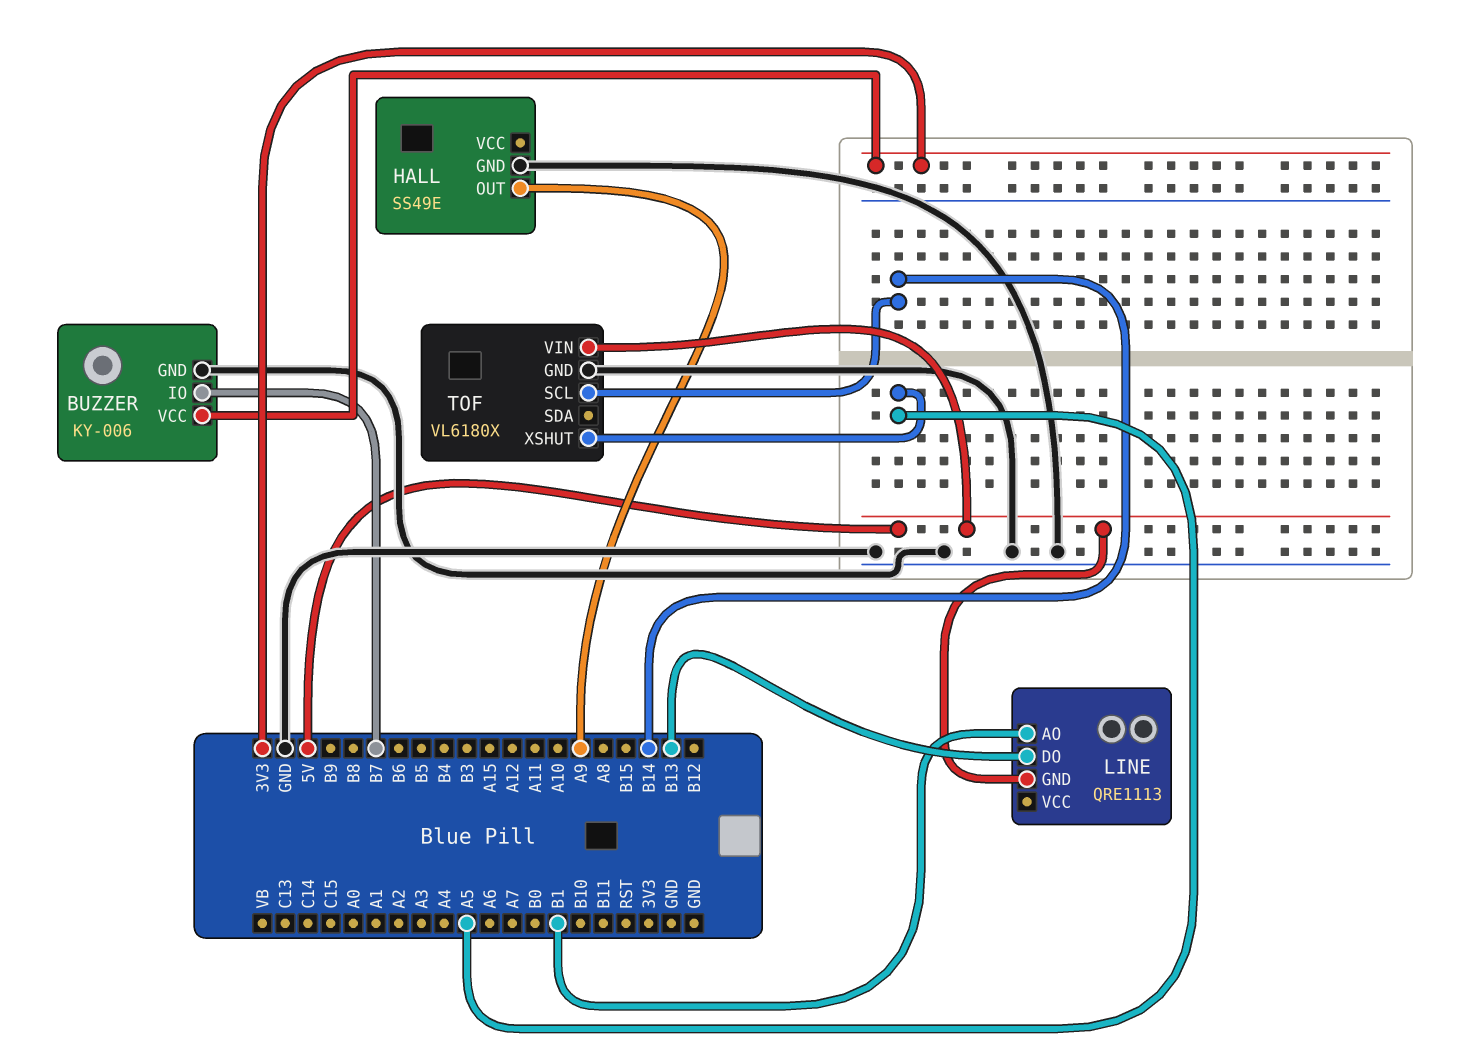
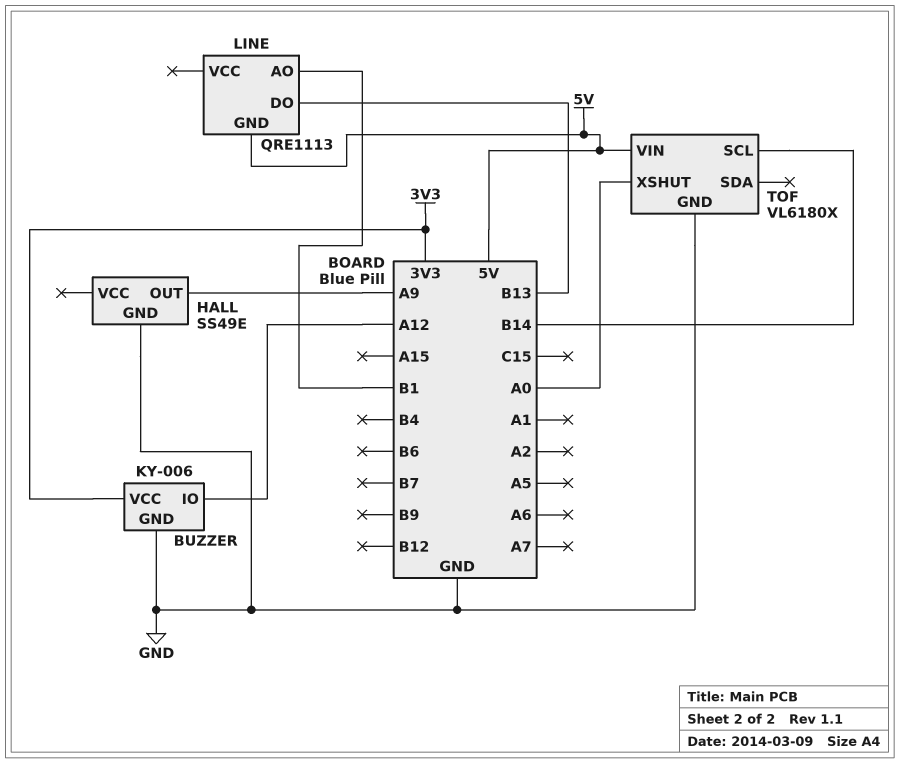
BUZZER pin IO: B7 -> A12
TOF pin XSHUT: A5 -> A0

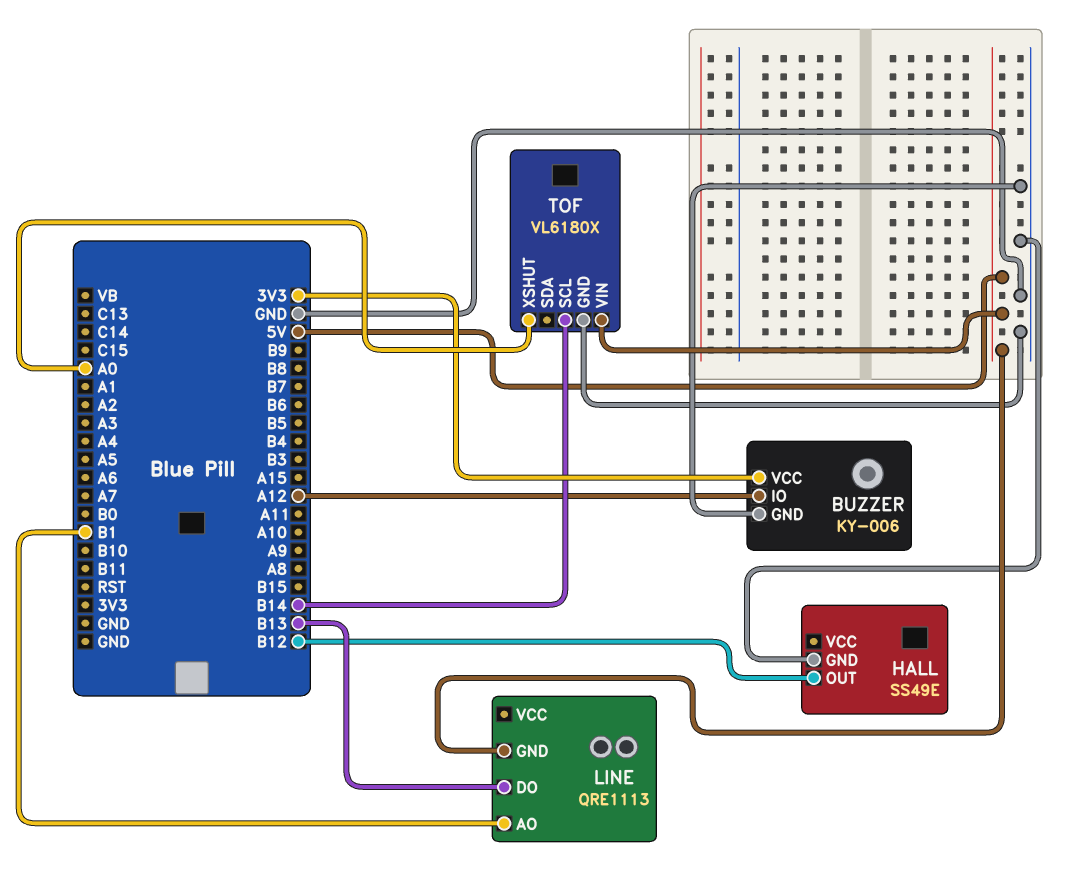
HALL pin OUT: A9 -> B12

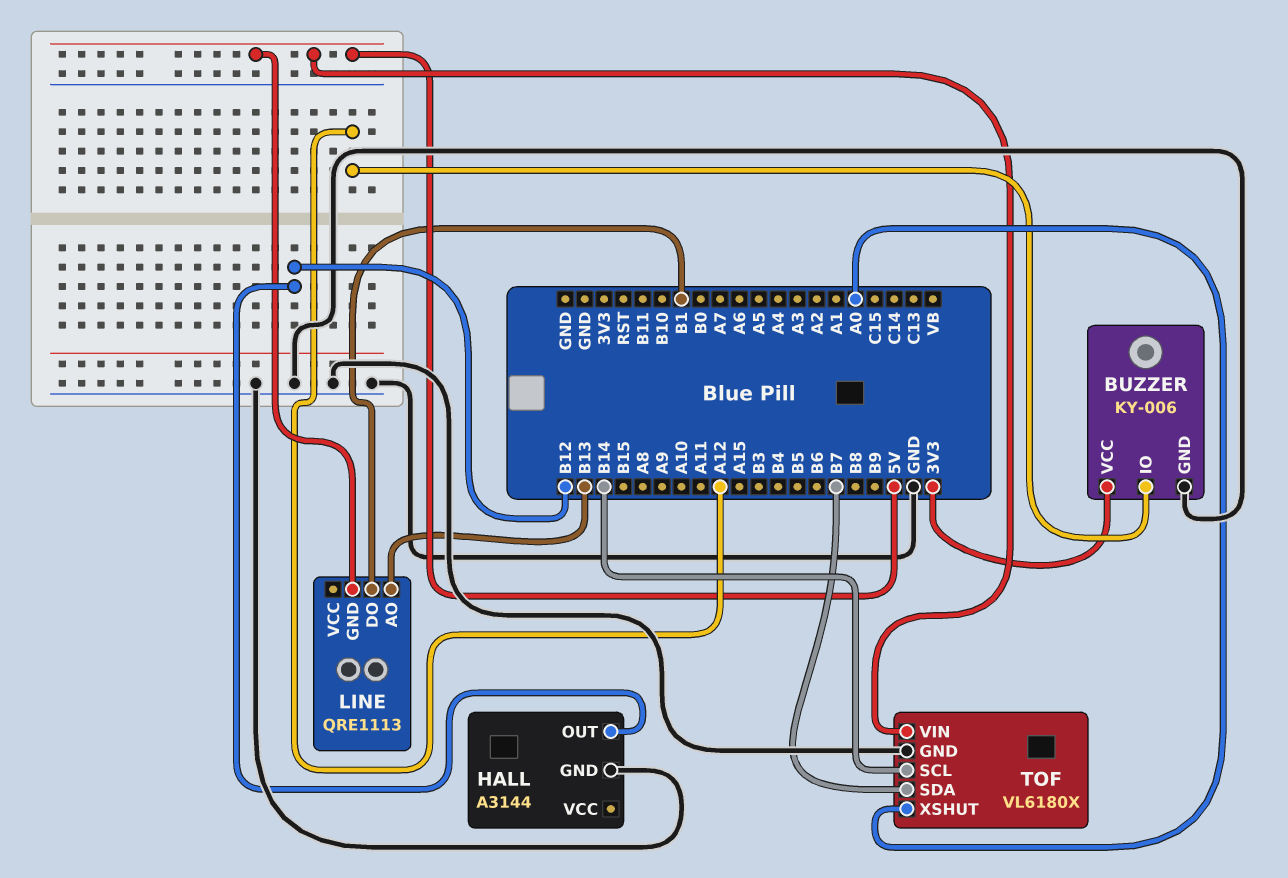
HALL: SS49E -> A3144
LINE pin AO: B1 -> B13
LINE pin DO: B13 -> B1
TOF pin SDA: none -> B7

